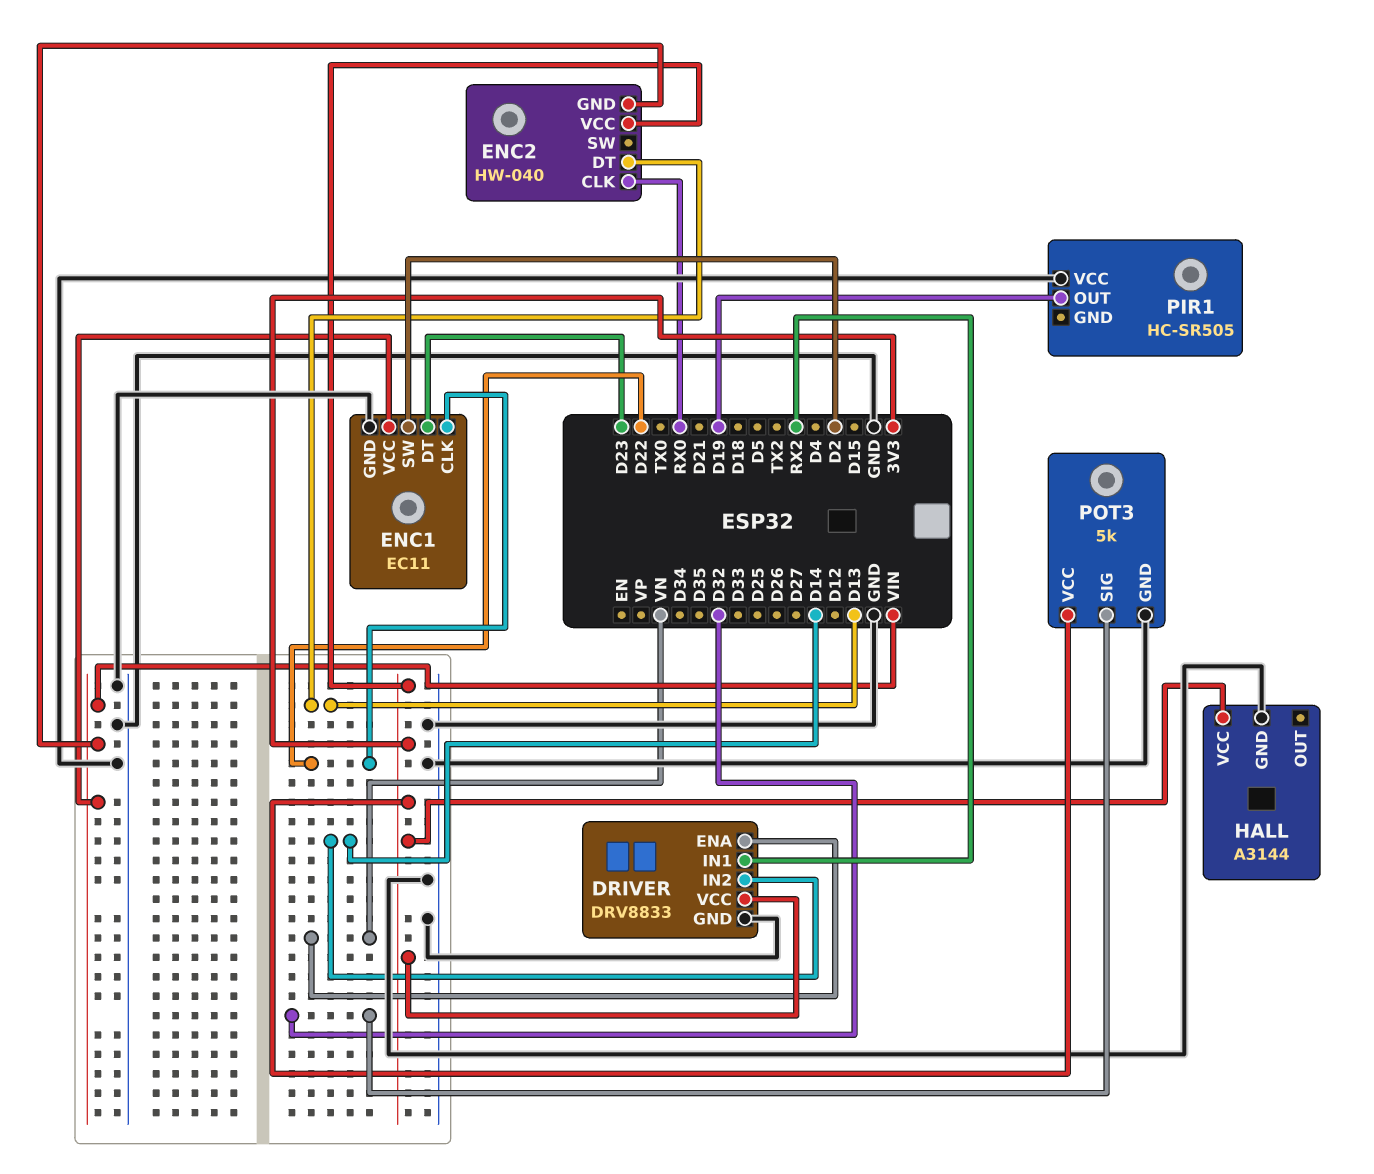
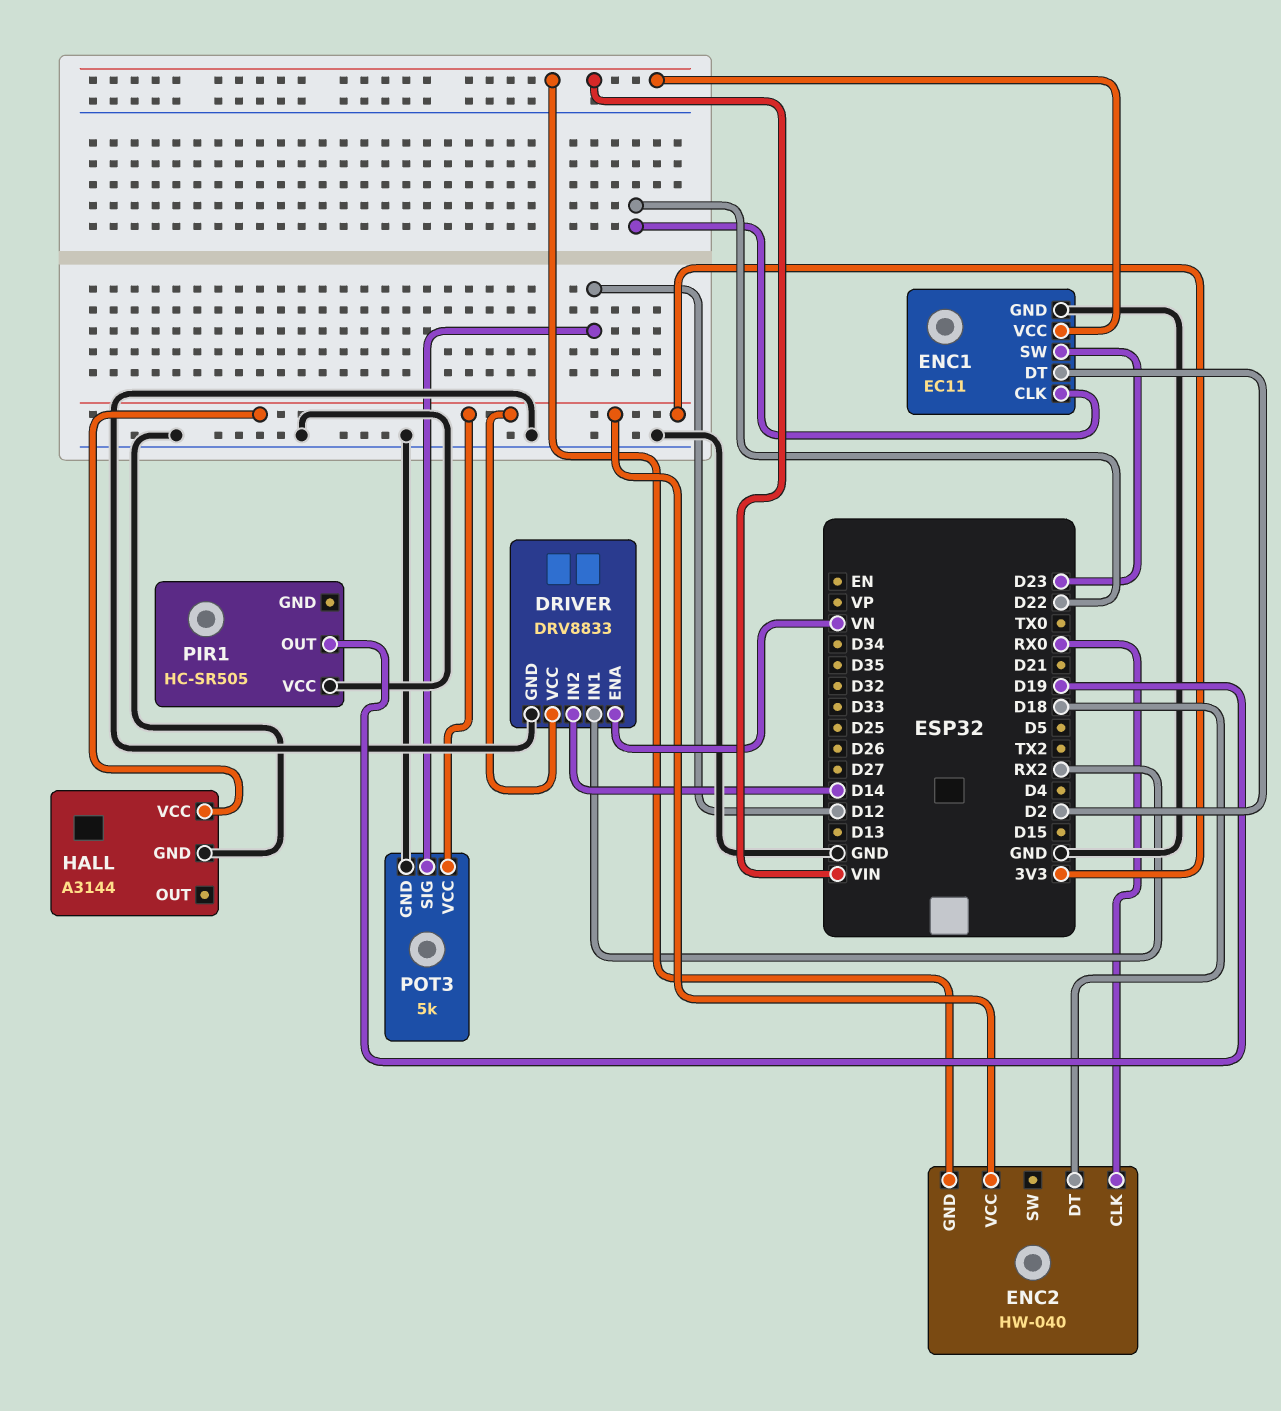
ENC1 pin DT: D23 -> D2
ENC1 pin SW: D2 -> D23
ENC2 pin DT: D13 -> D18
POT3 pin SIG: D32 -> D12

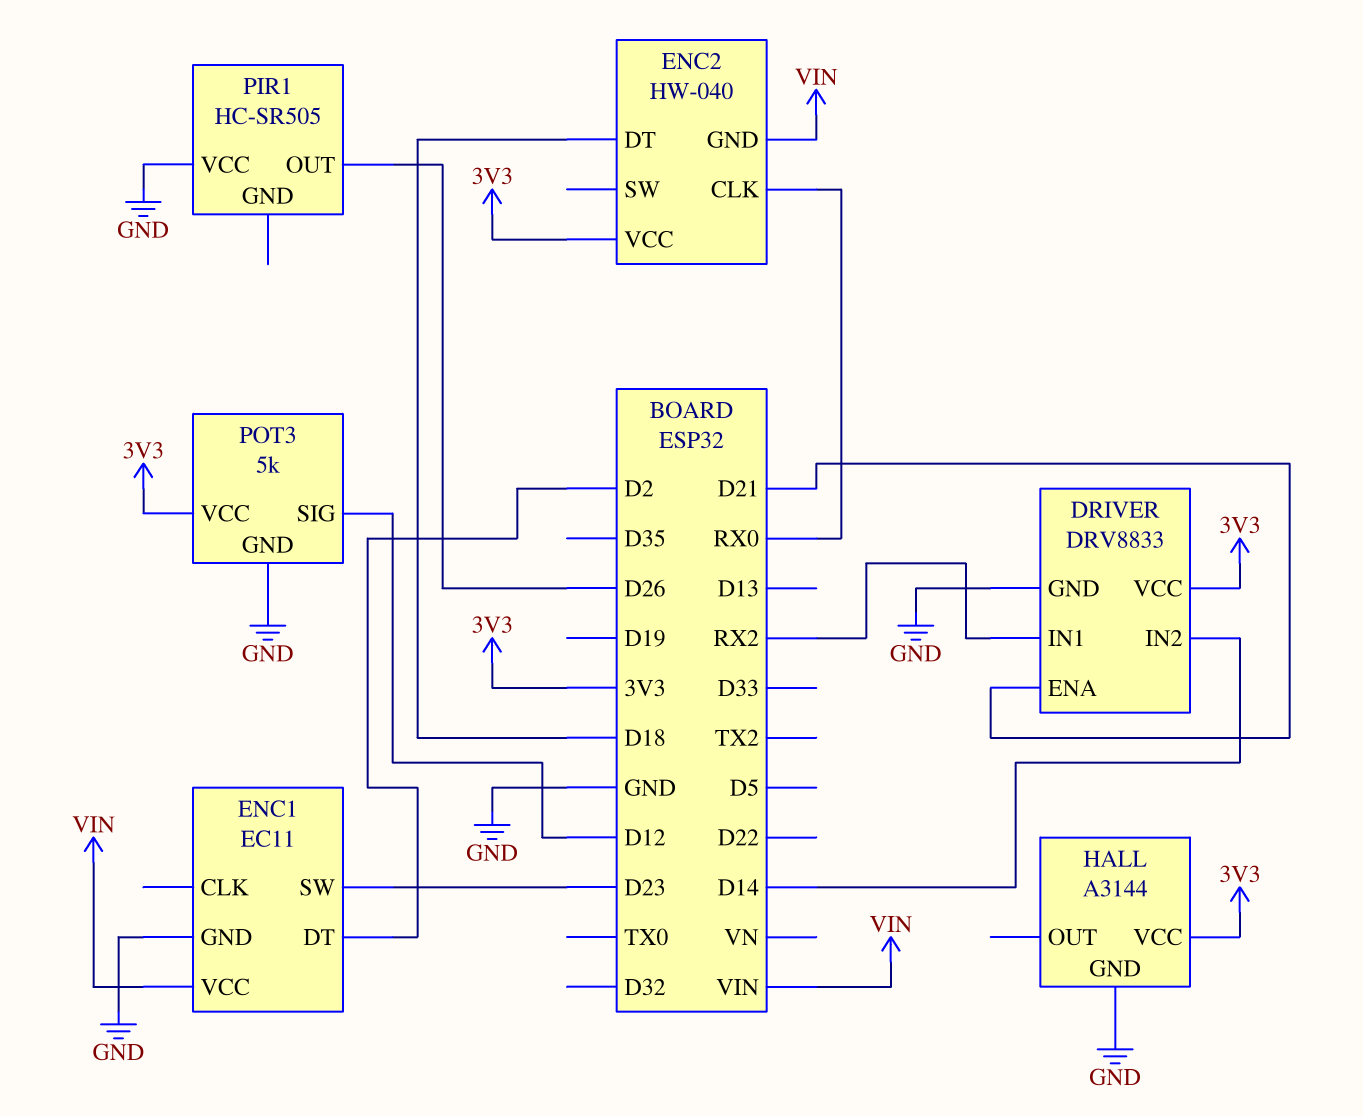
DRIVER pin ENA: VN -> D21
ENC1 pin CLK: D22 -> none
PIR1 pin OUT: D19 -> D26

